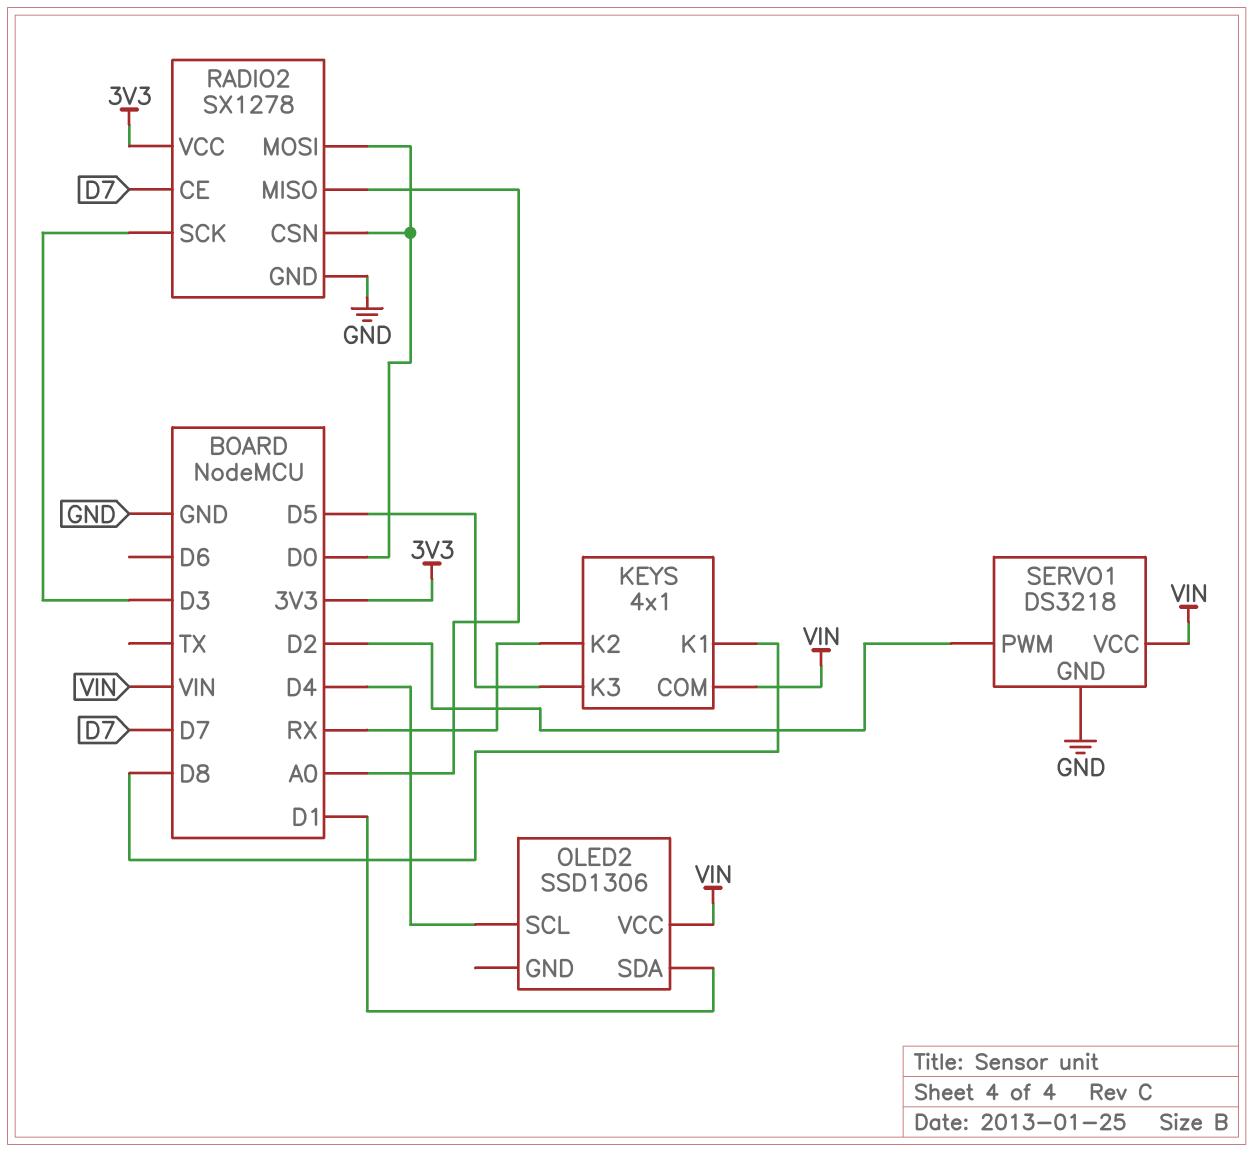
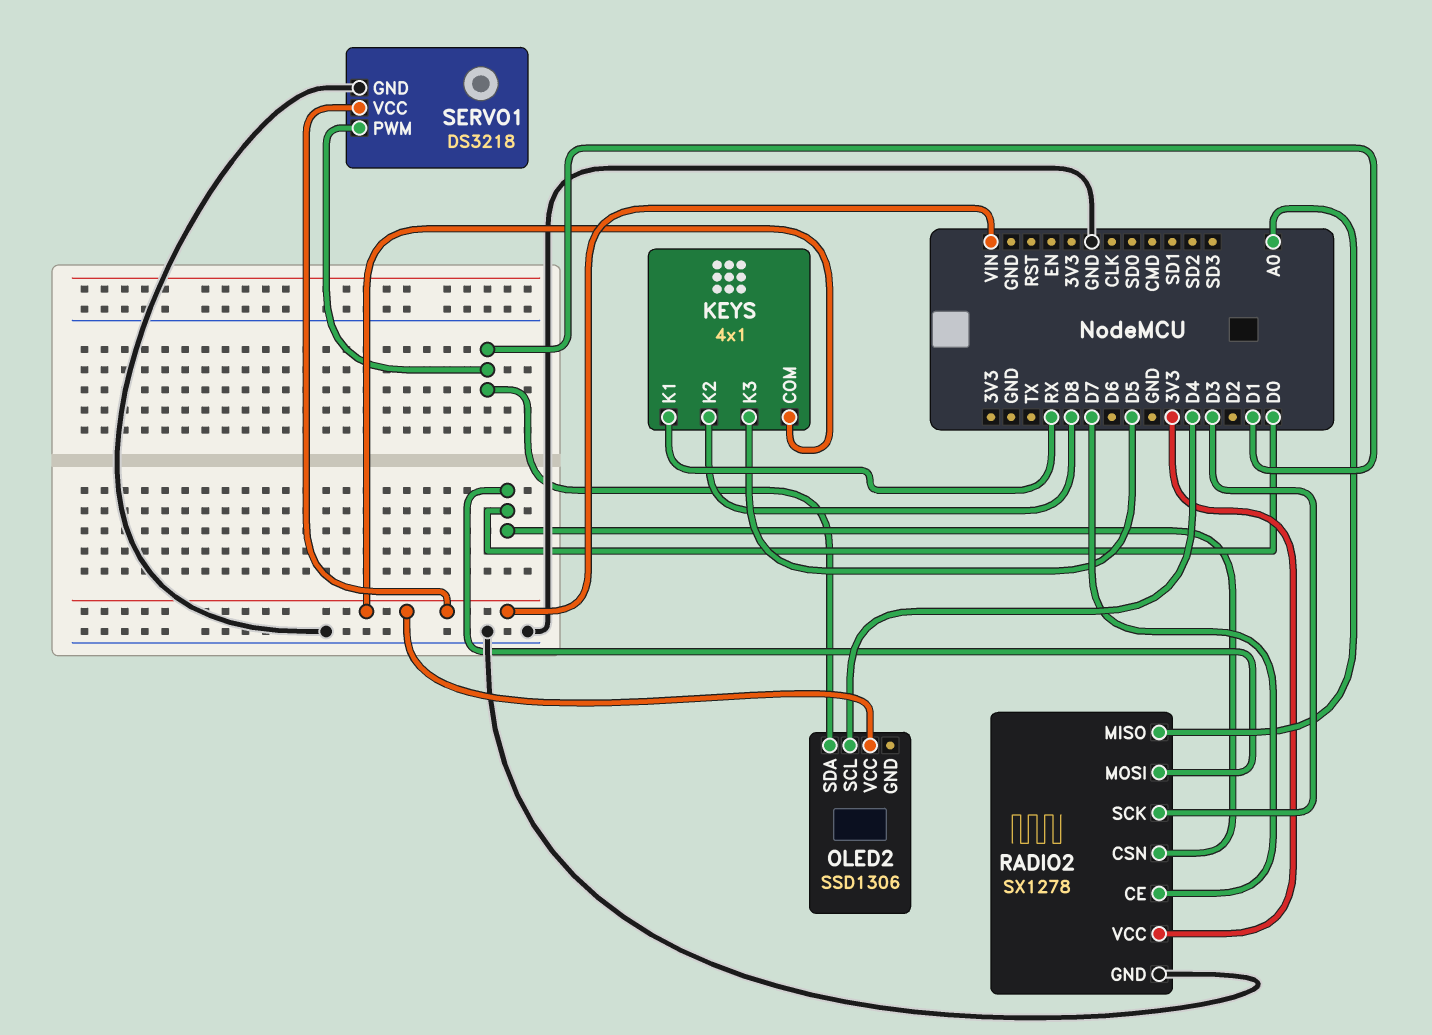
KEYS pin K1: D8 -> RX
KEYS pin K2: RX -> D8
SERVO1 pin PWM: D2 -> D1

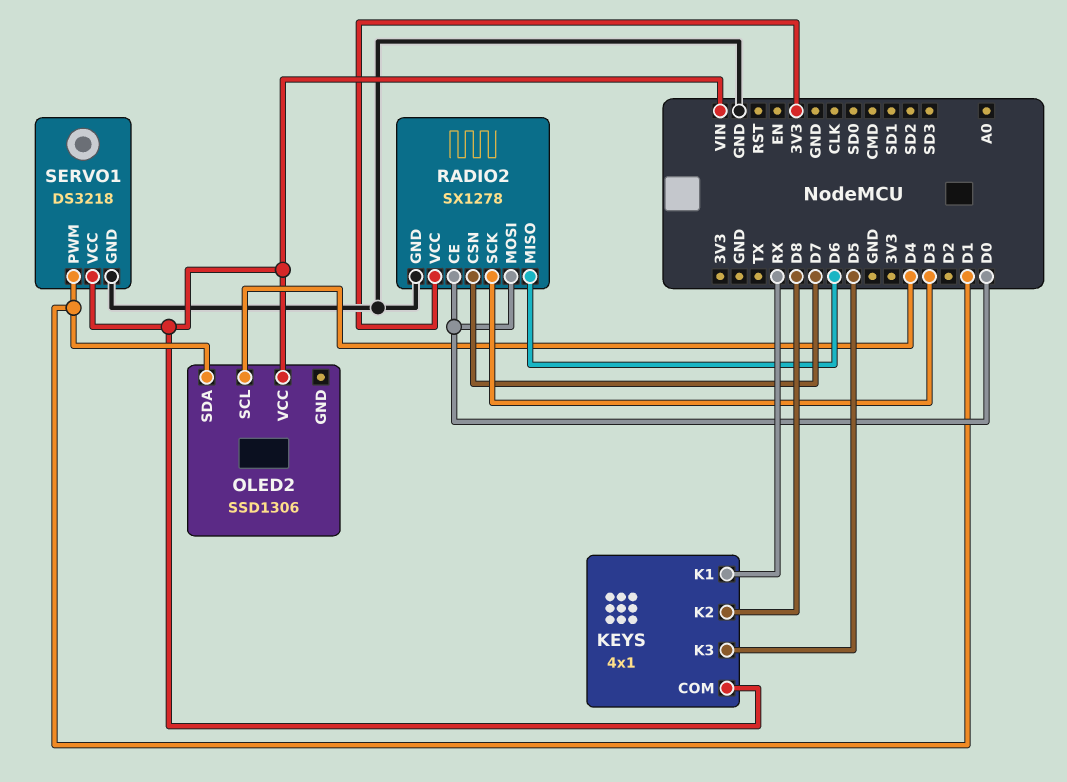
RADIO2 pin CE: D7 -> D0
RADIO2 pin CSN: D0 -> D7
RADIO2 pin MISO: A0 -> D6

